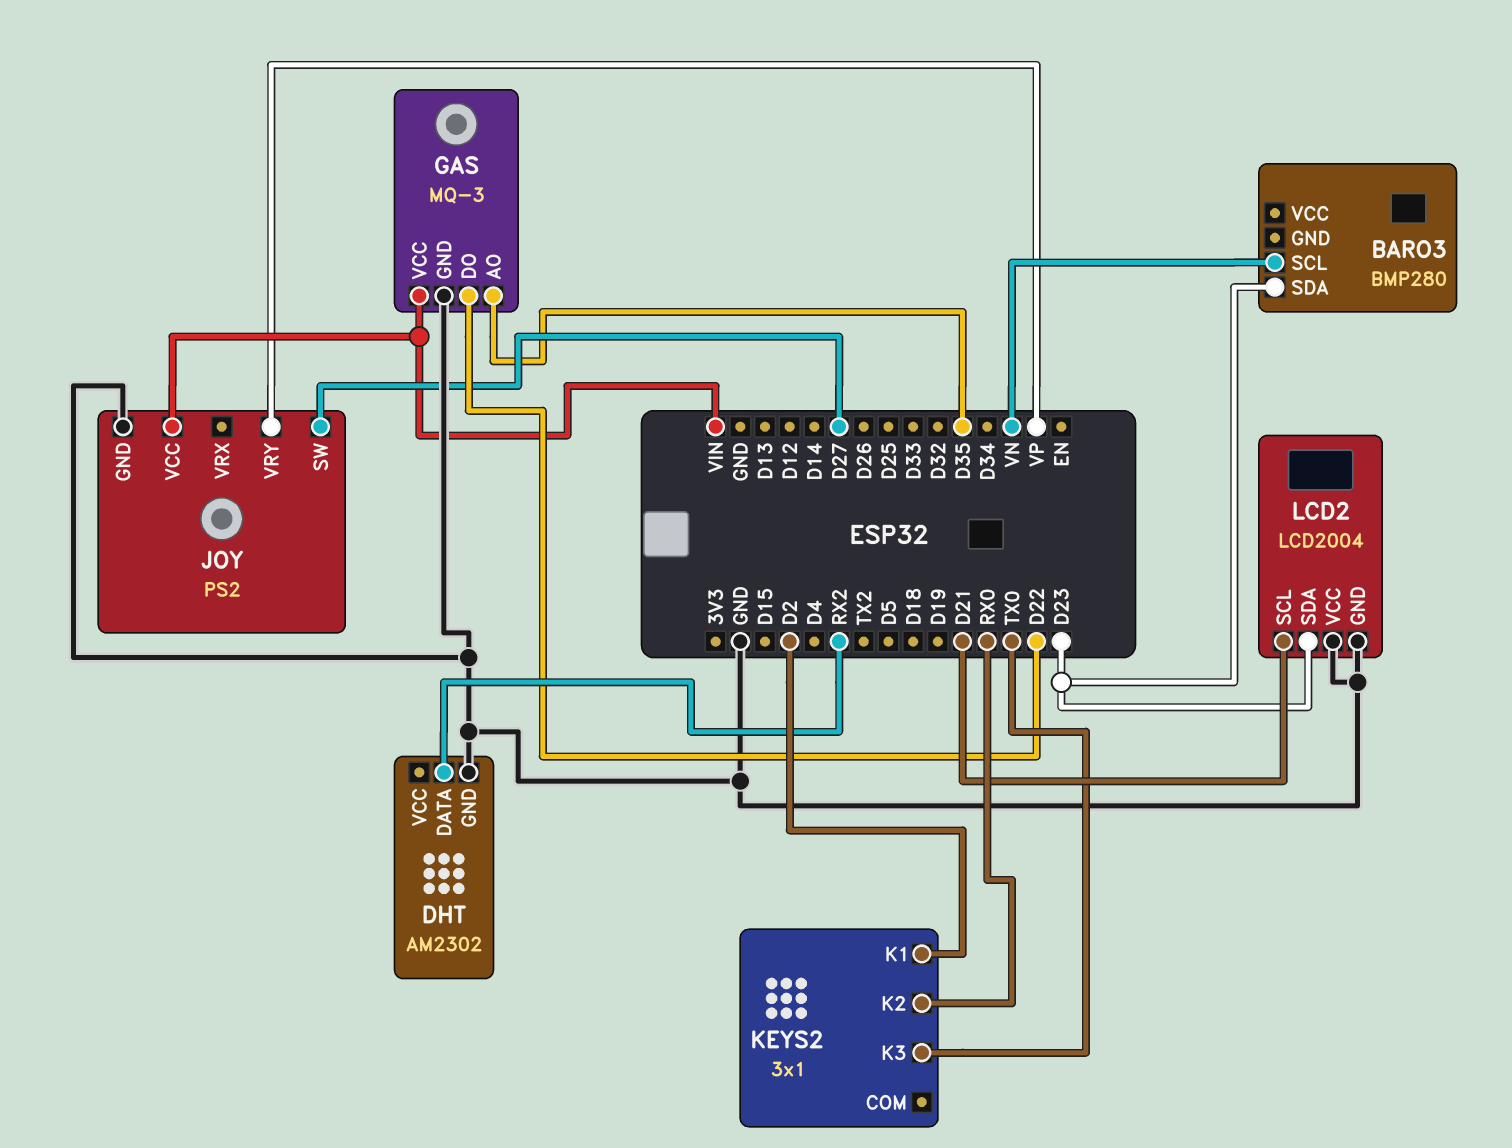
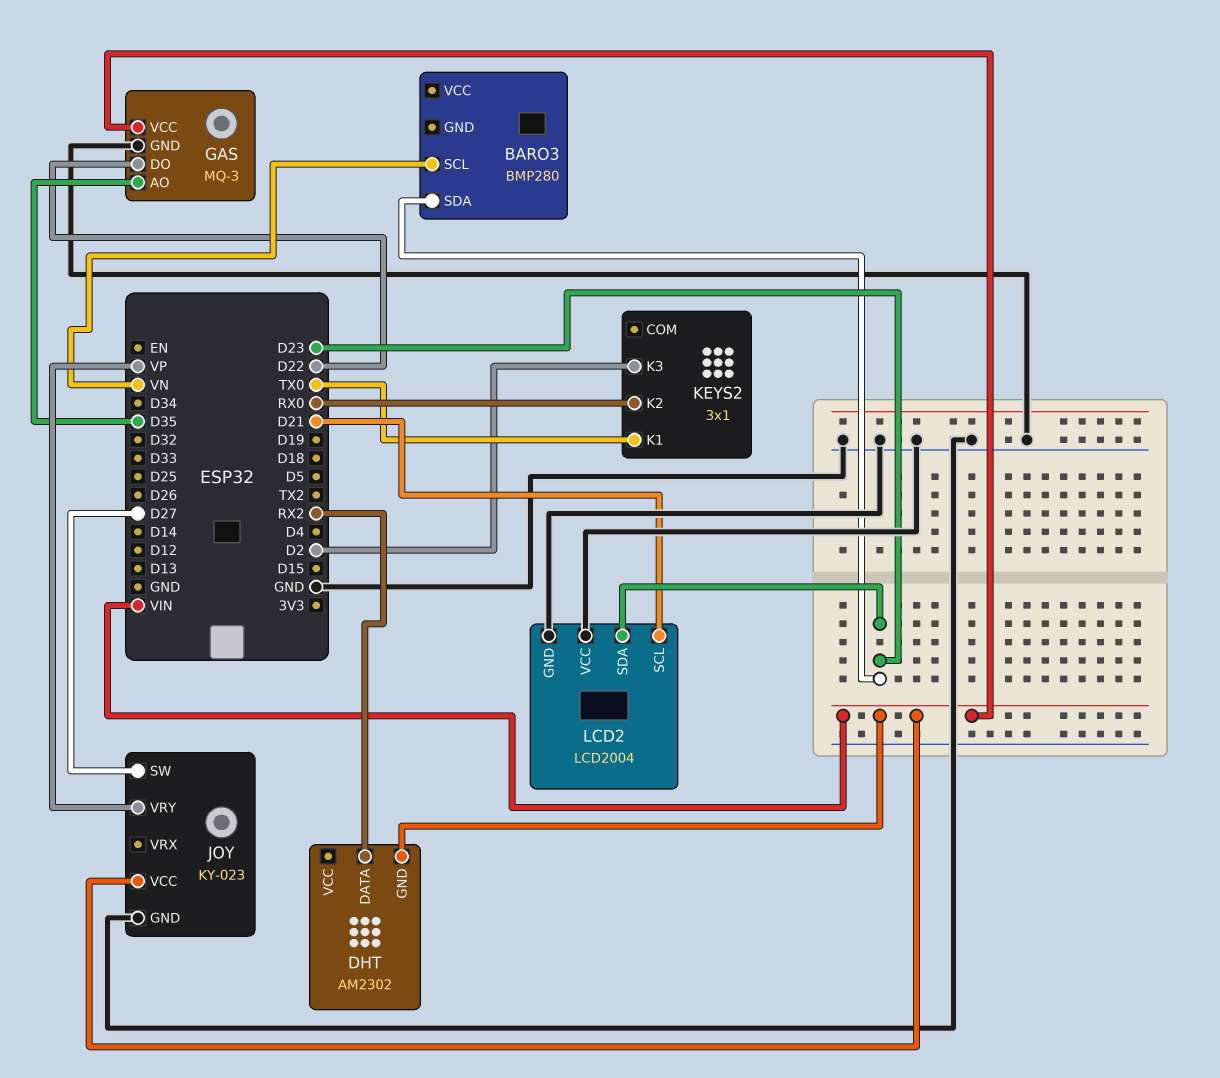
DHT pin GND: GND -> VIN
JOY: PS2 -> KY-023
KEYS2 pin K1: D2 -> TX0
KEYS2 pin K3: TX0 -> D2

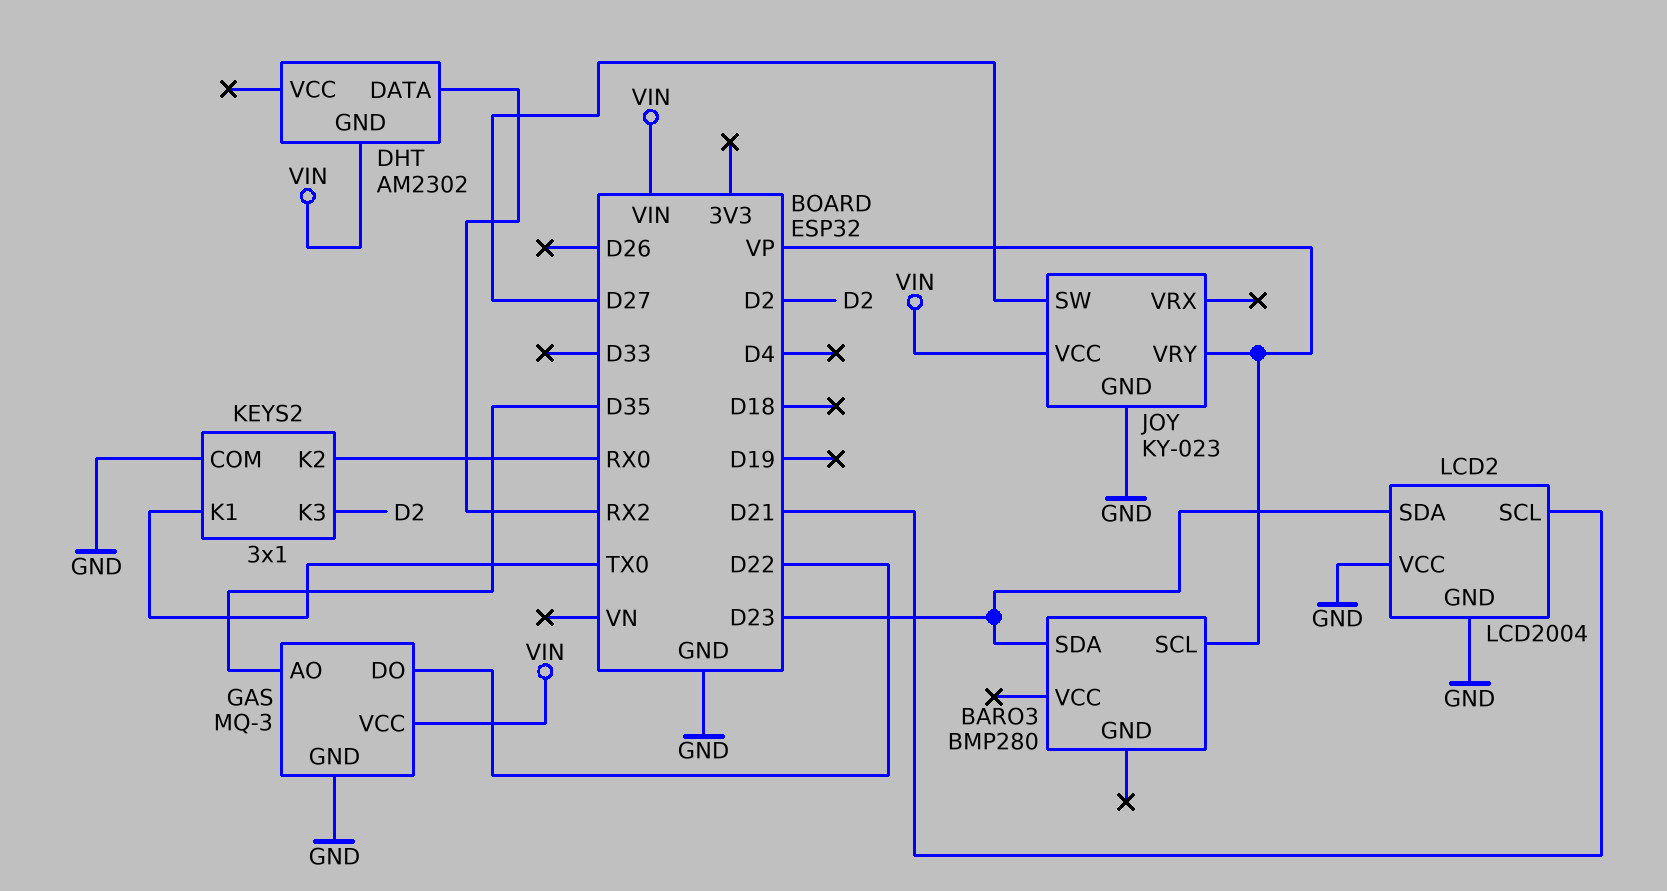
BARO3 pin SCL: VN -> VP
KEYS2 pin COM: none -> GND

